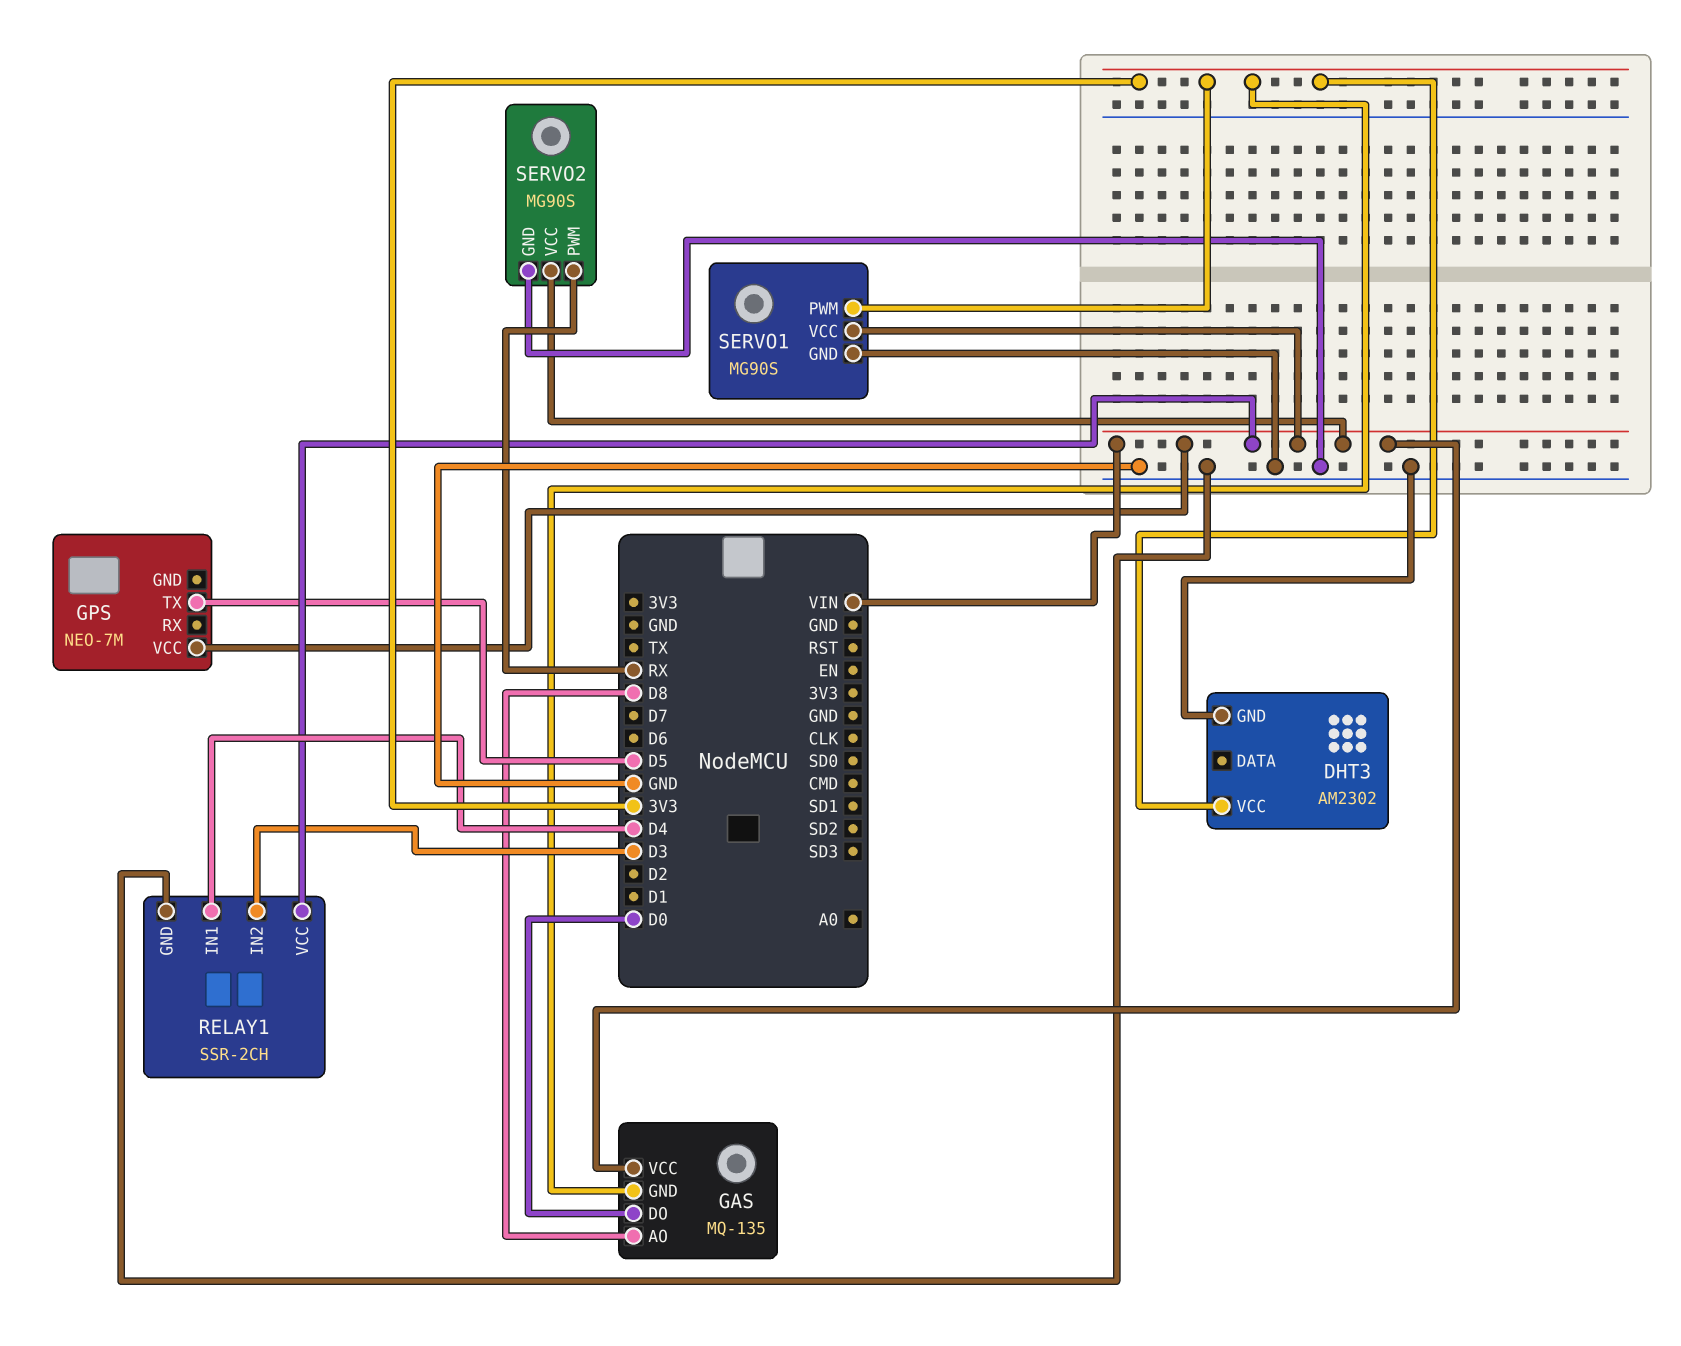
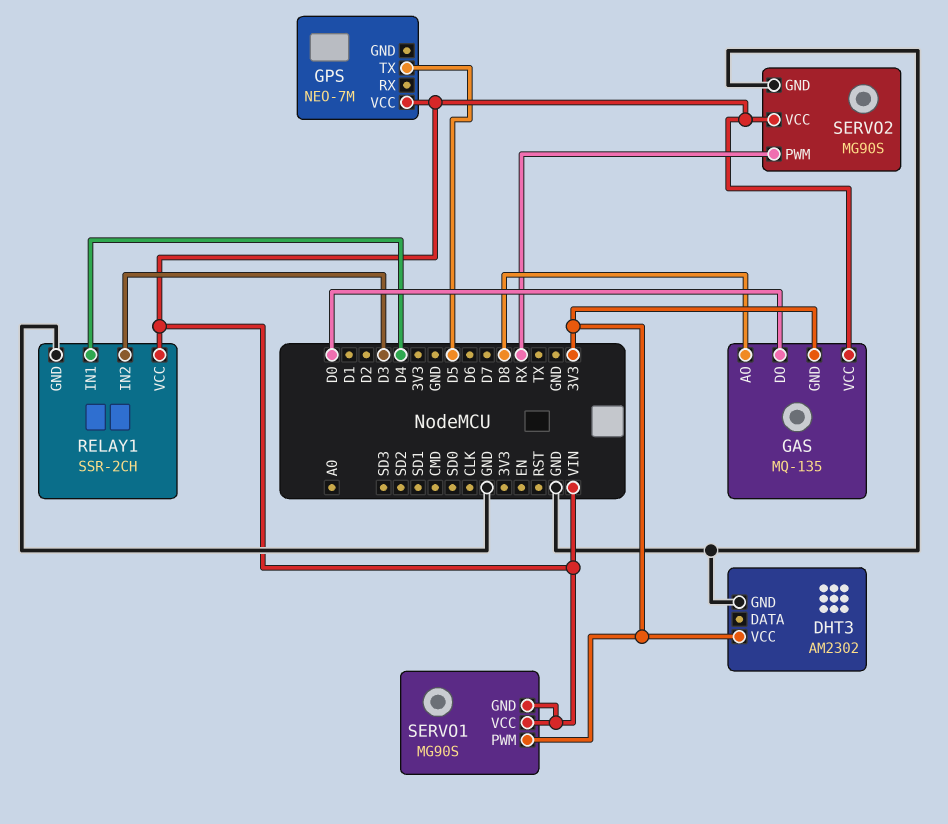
SERVO1 pin GND: GND -> VIN

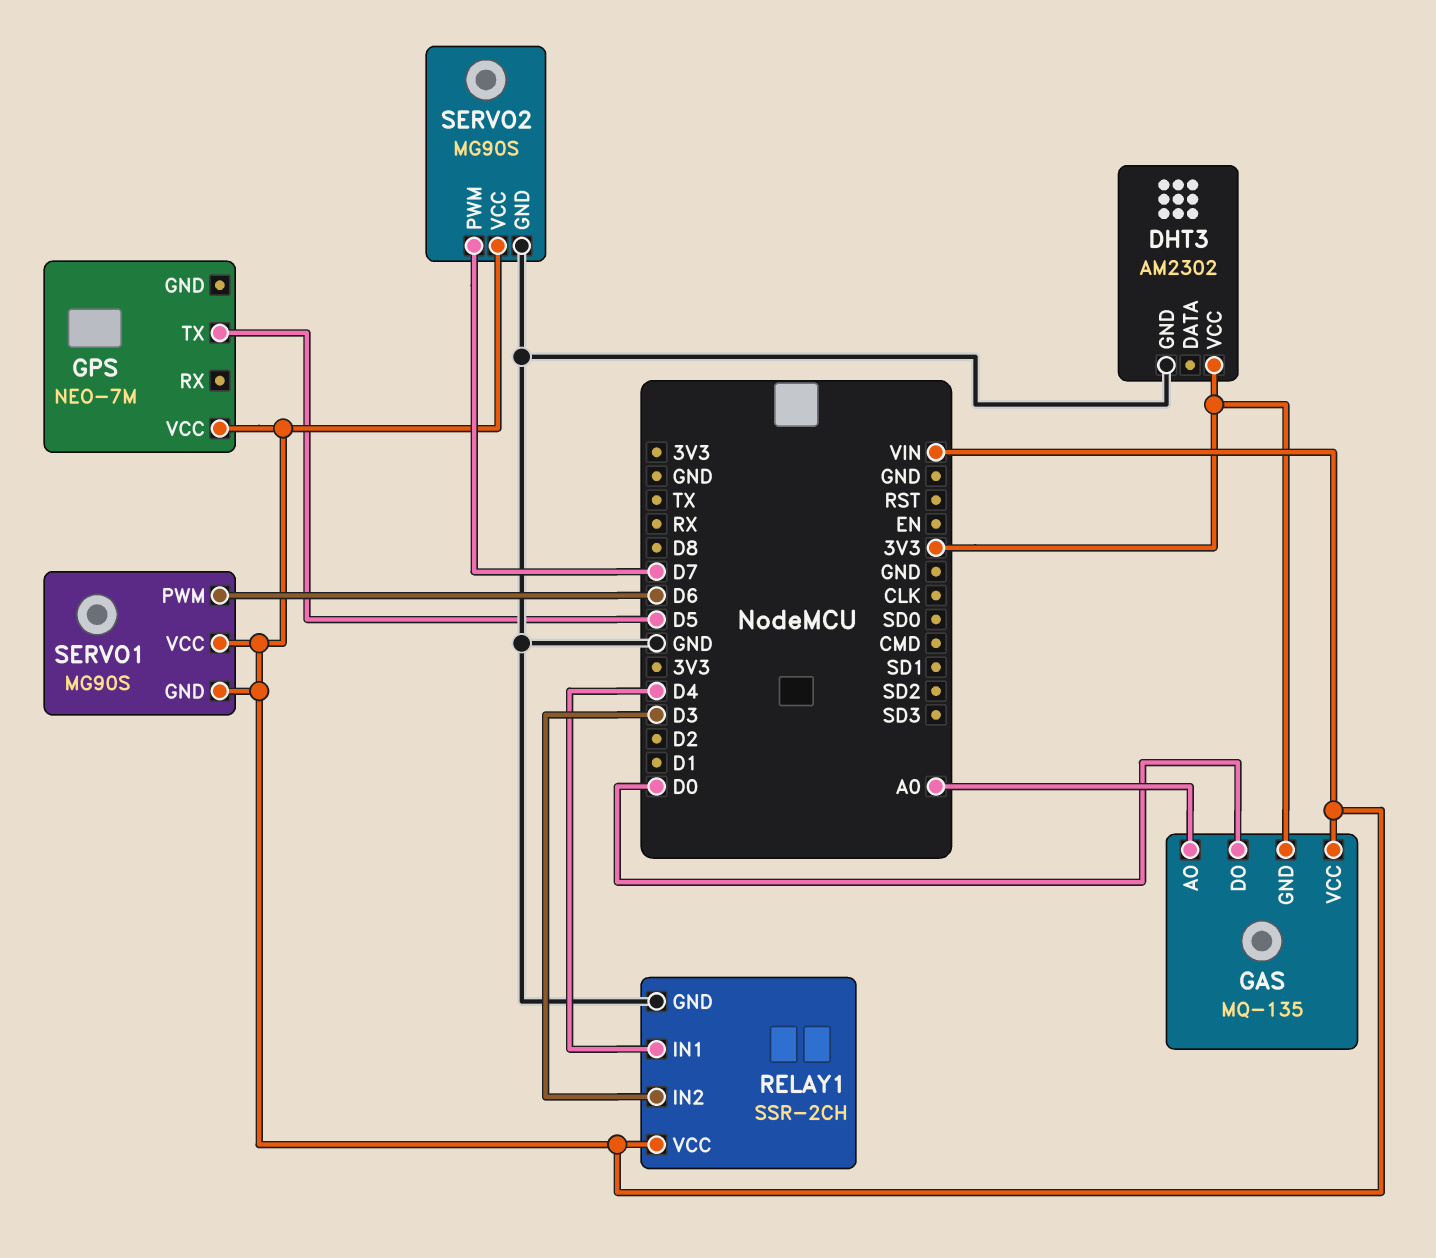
GAS pin AO: D8 -> A0
SERVO1 pin PWM: 3V3 -> D6
SERVO2 pin PWM: RX -> D7

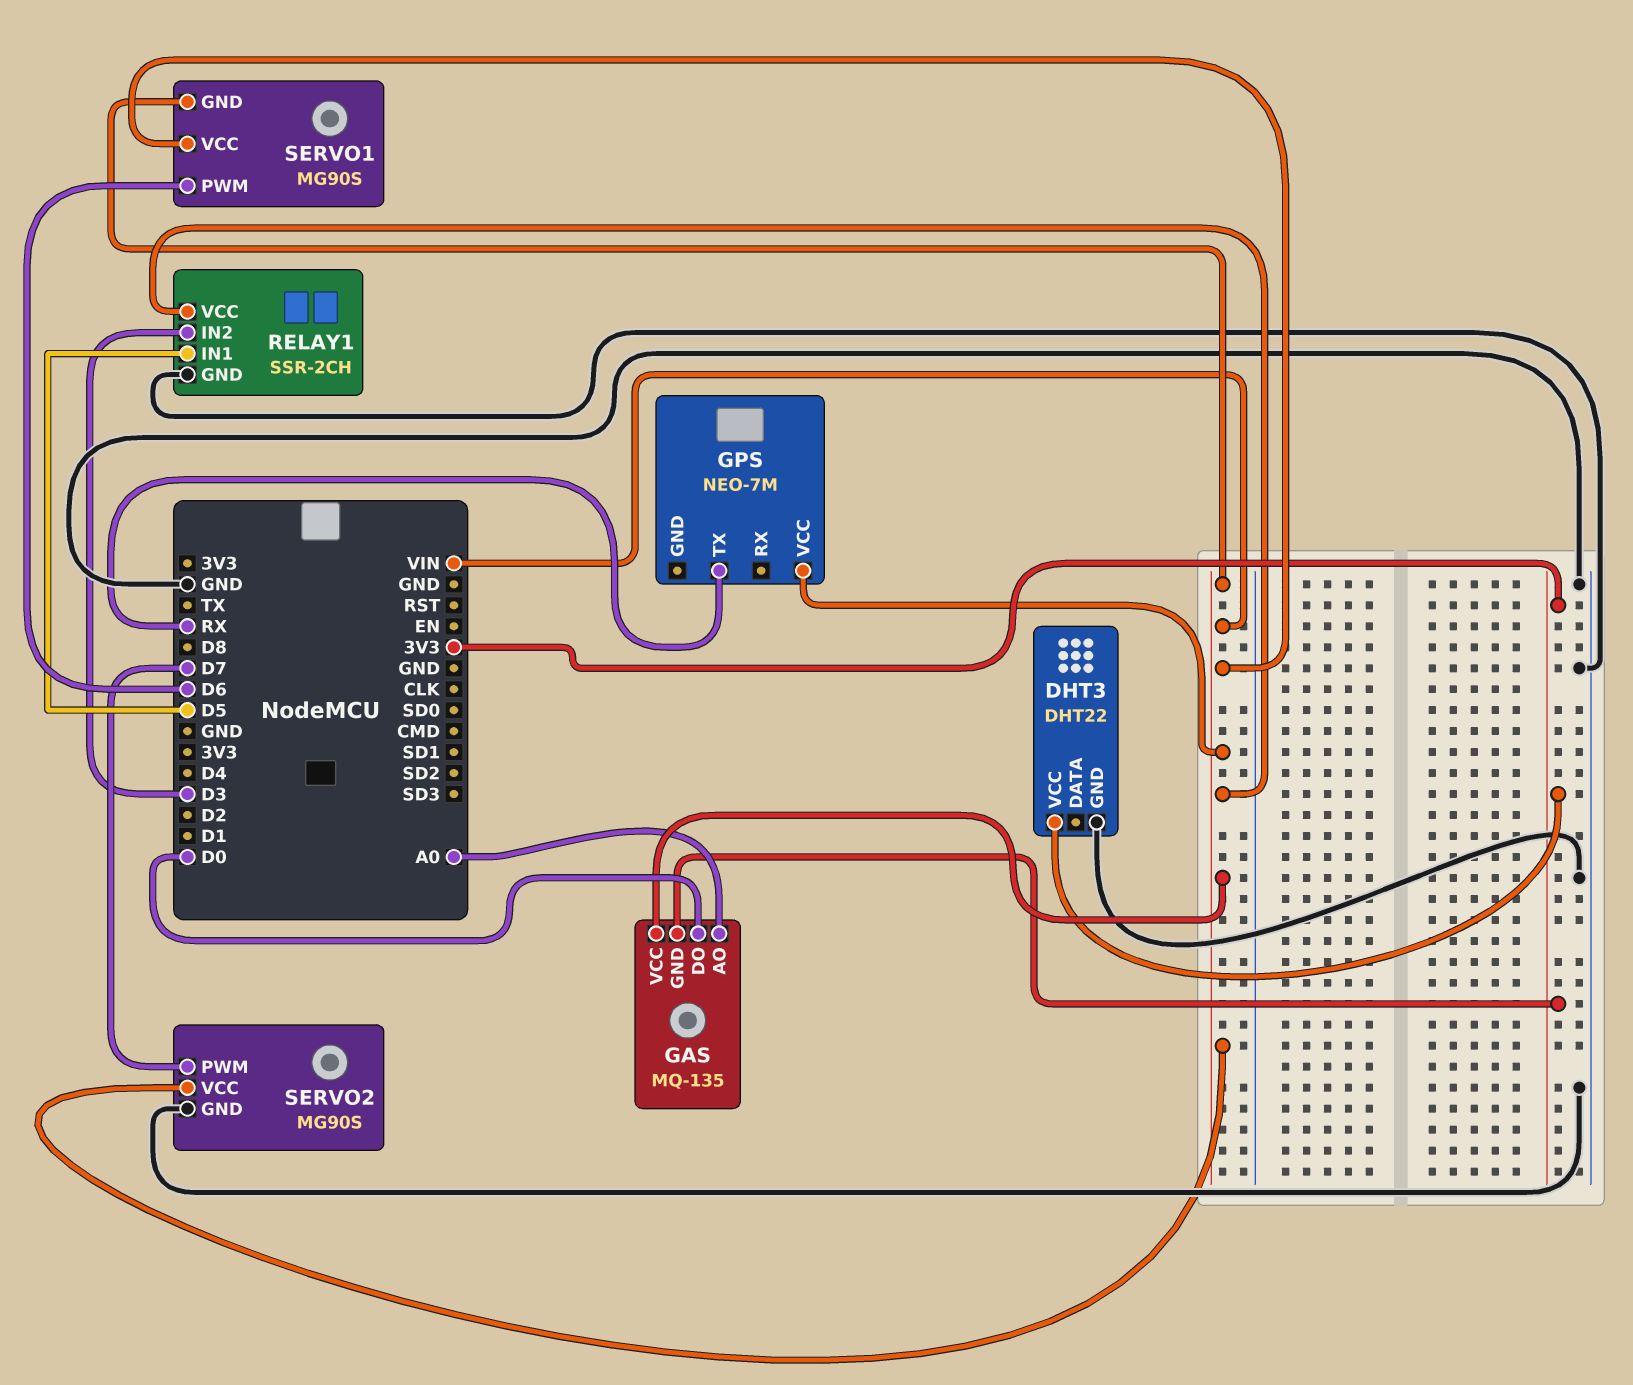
DHT3: AM2302 -> DHT22
GPS pin TX: D5 -> RX
RELAY1 pin IN1: D4 -> D5

